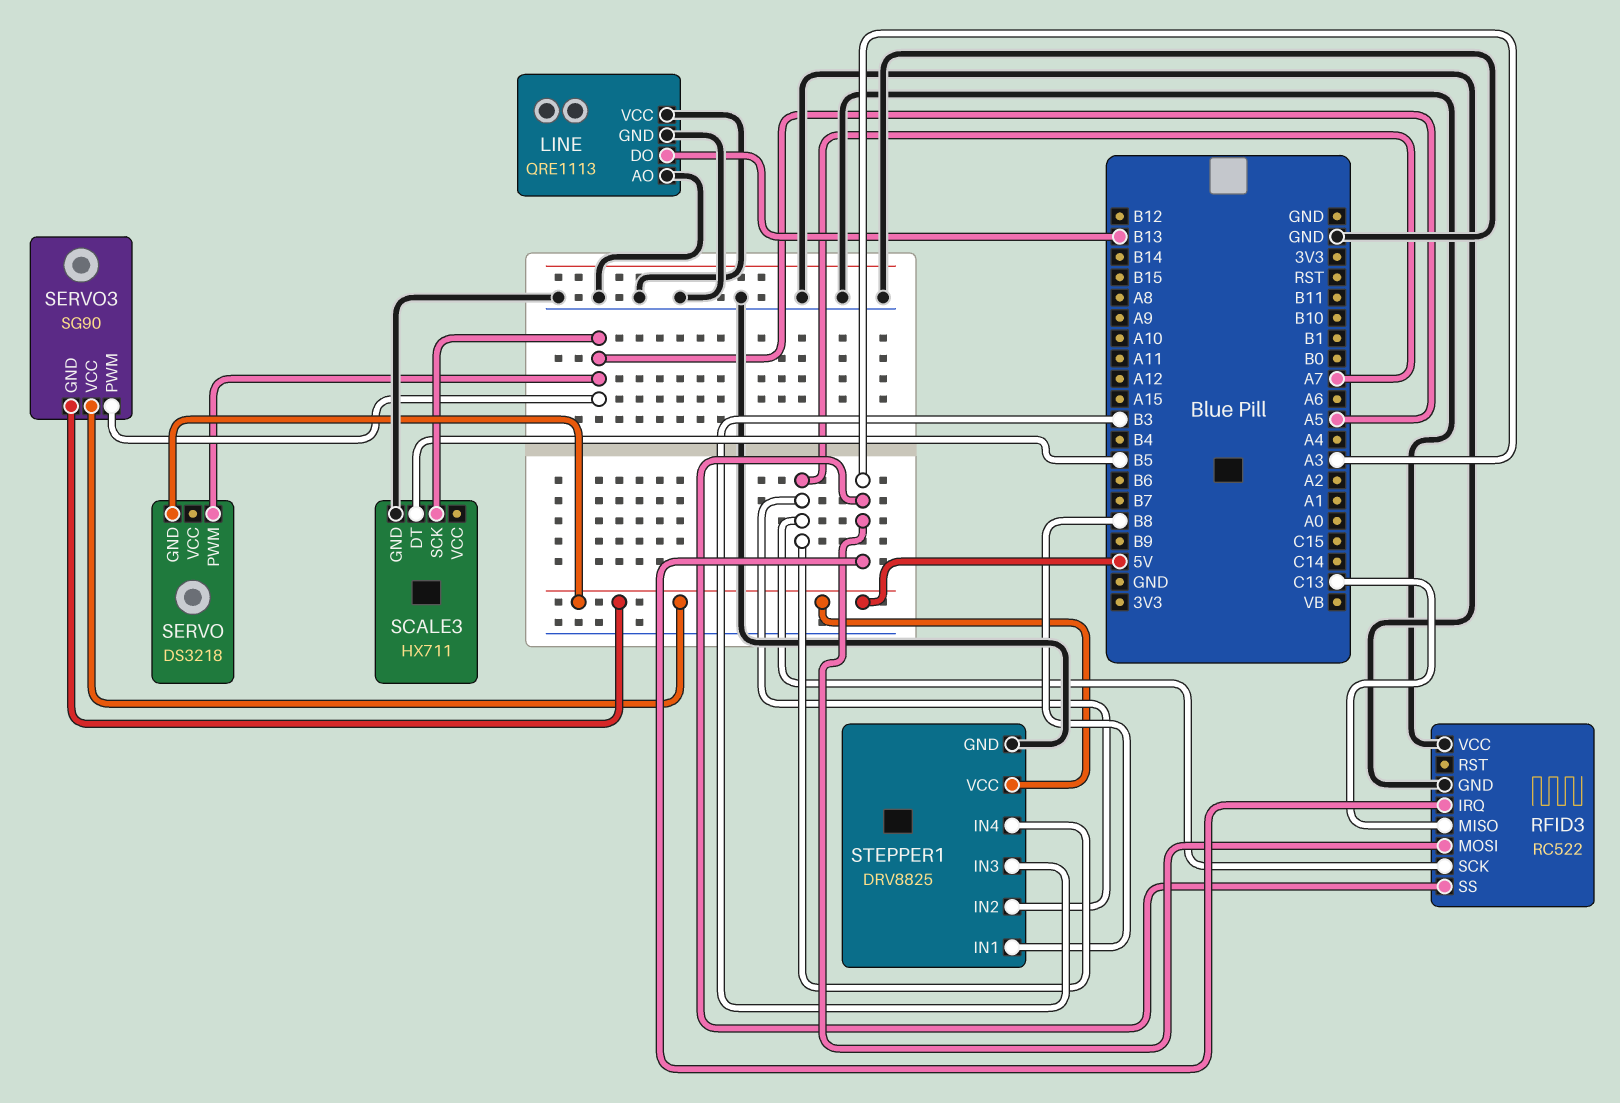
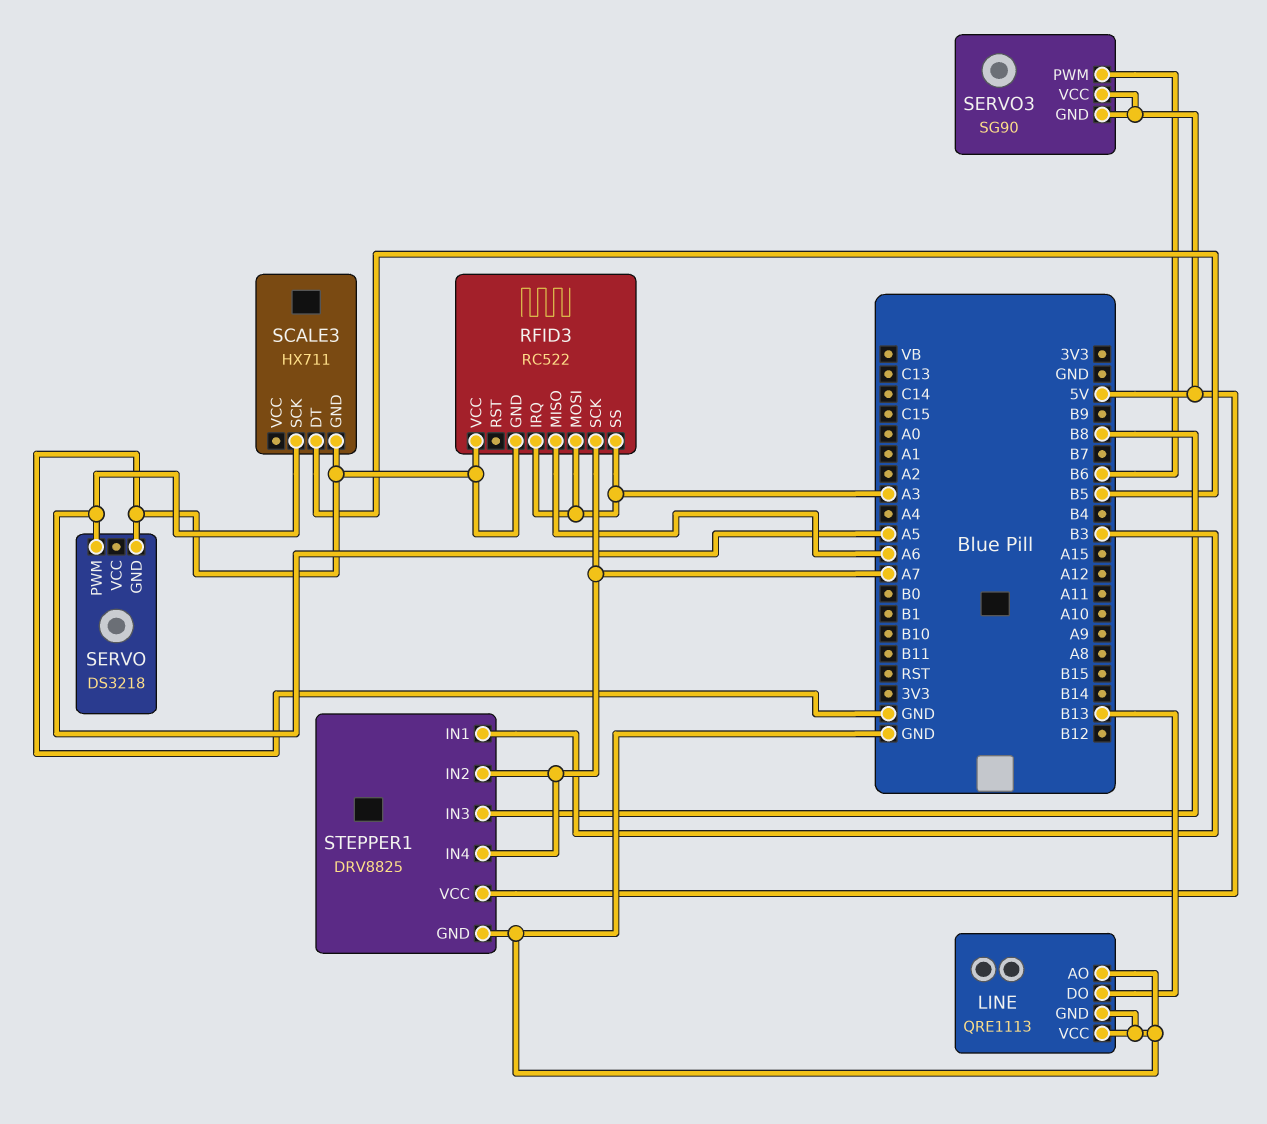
RFID3 pin MISO: C13 -> A6
SERVO pin GND: 5V -> GND
SERVO3 pin PWM: A5 -> B6
STEPPER1 pin IN1: B8 -> B3
STEPPER1 pin IN3: B3 -> B8

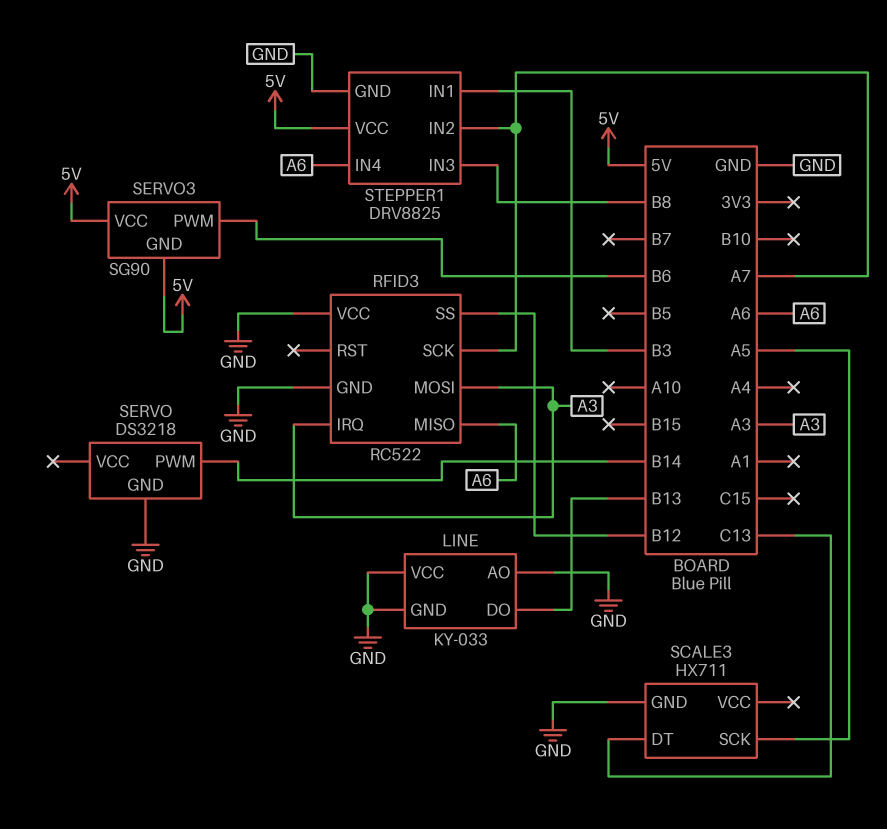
LINE: QRE1113 -> KY-033
RFID3 pin SS: A3 -> B12
SCALE3 pin DT: B5 -> C13
SERVO pin PWM: A5 -> B14
STEPPER1 pin IN4: A7 -> A6

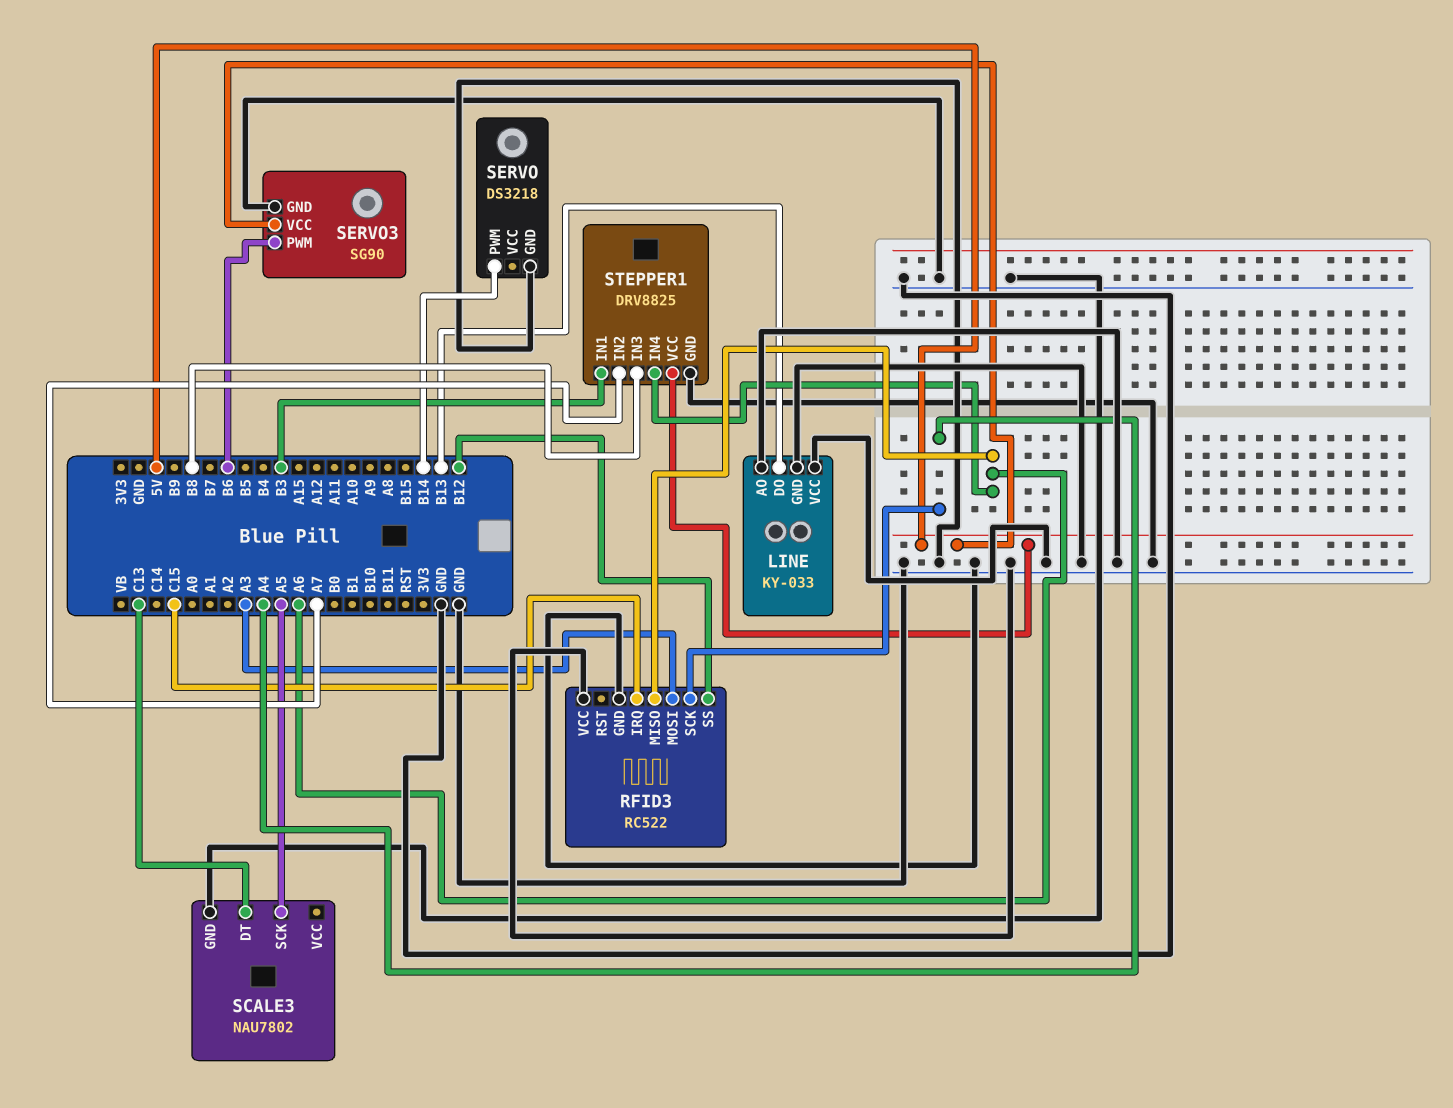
RFID3 pin IRQ: A3 -> C15
RFID3 pin SCK: A7 -> A4
SCALE3: HX711 -> NAU7802
SERVO3 pin GND: 5V -> GND

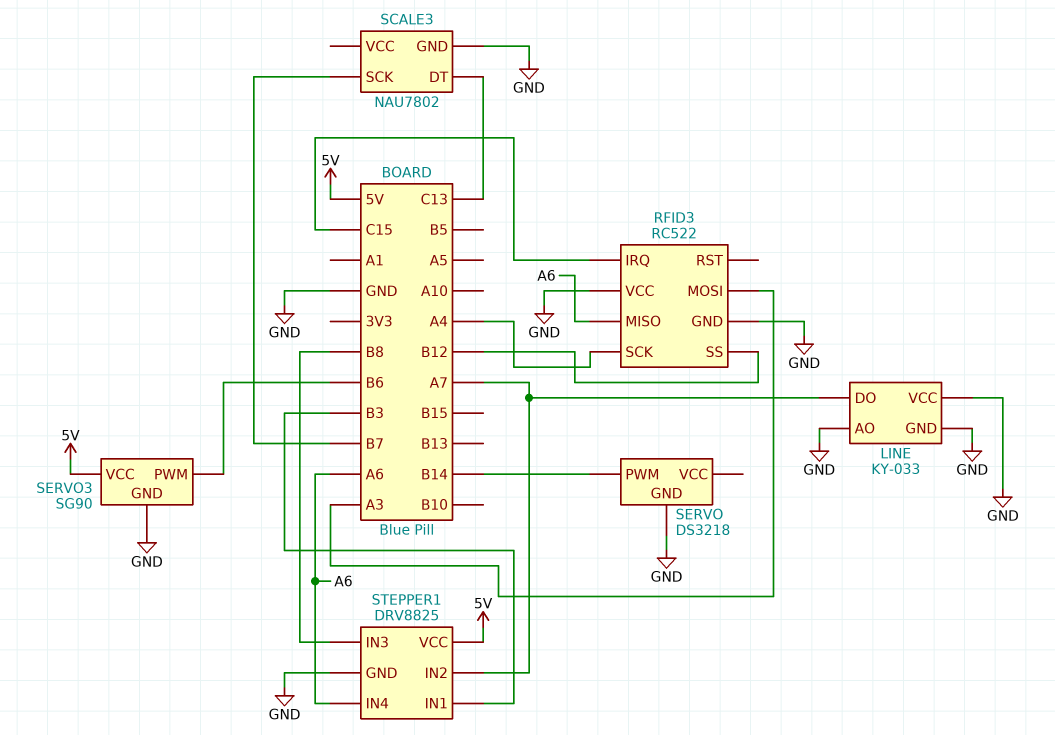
LINE pin DO: B13 -> A7
SCALE3 pin SCK: A5 -> B7

